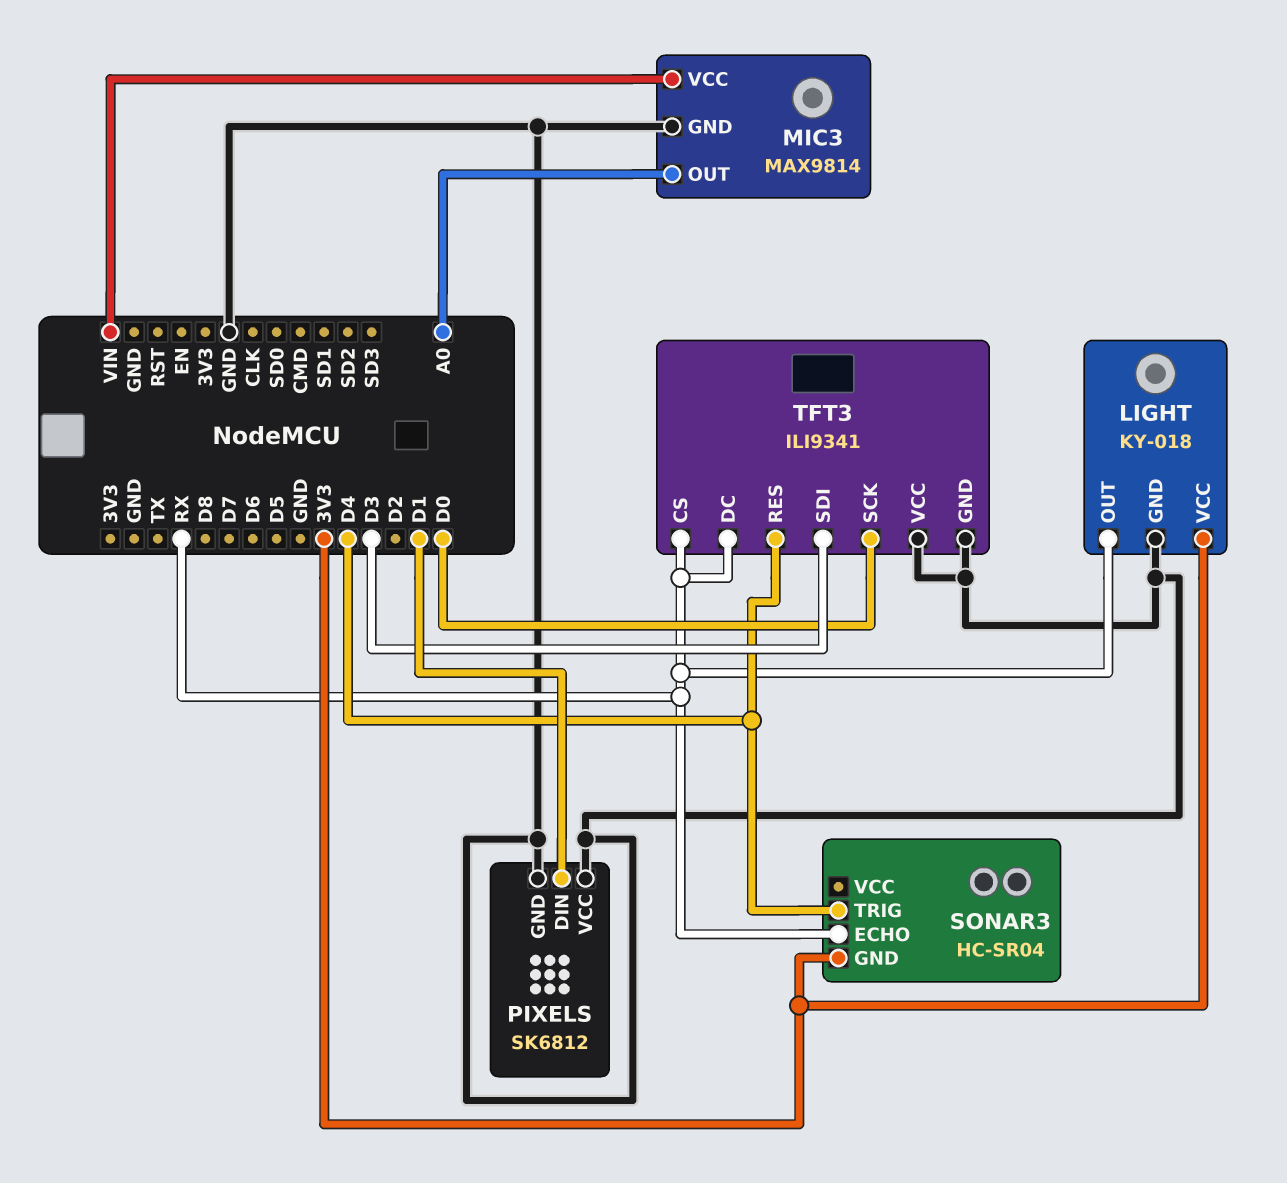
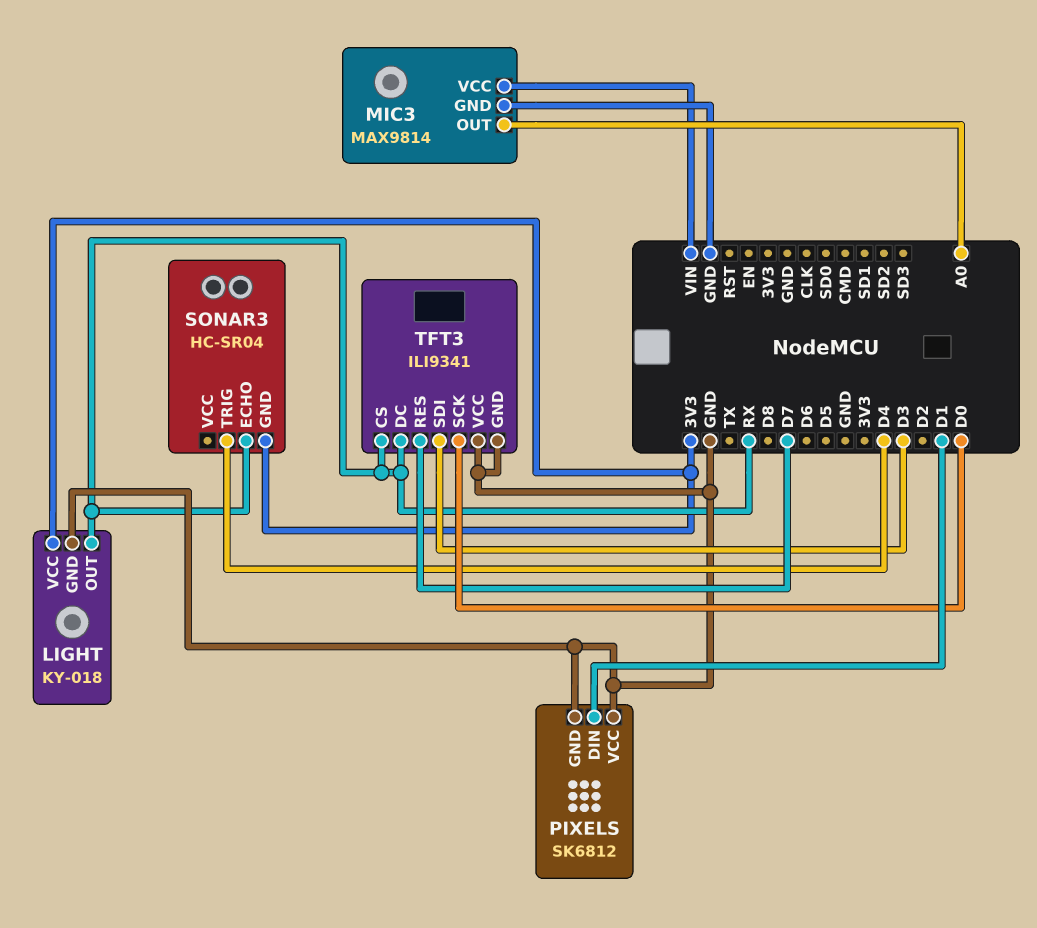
TFT3 pin RES: D4 -> D7

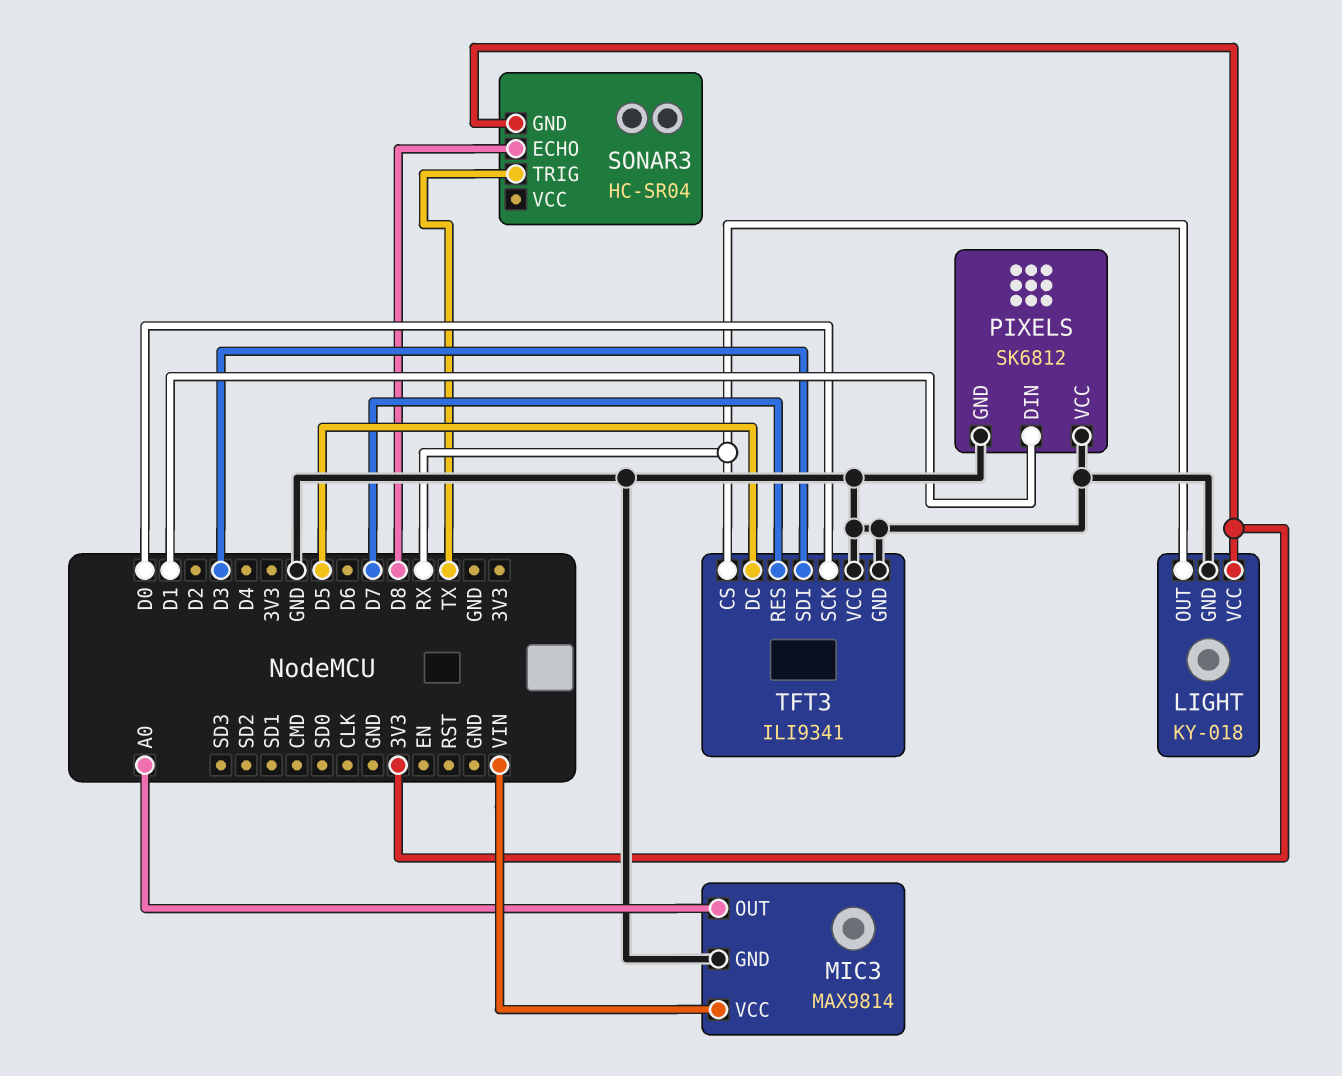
SONAR3 pin ECHO: RX -> D8
SONAR3 pin TRIG: D4 -> TX
TFT3 pin DC: RX -> D5

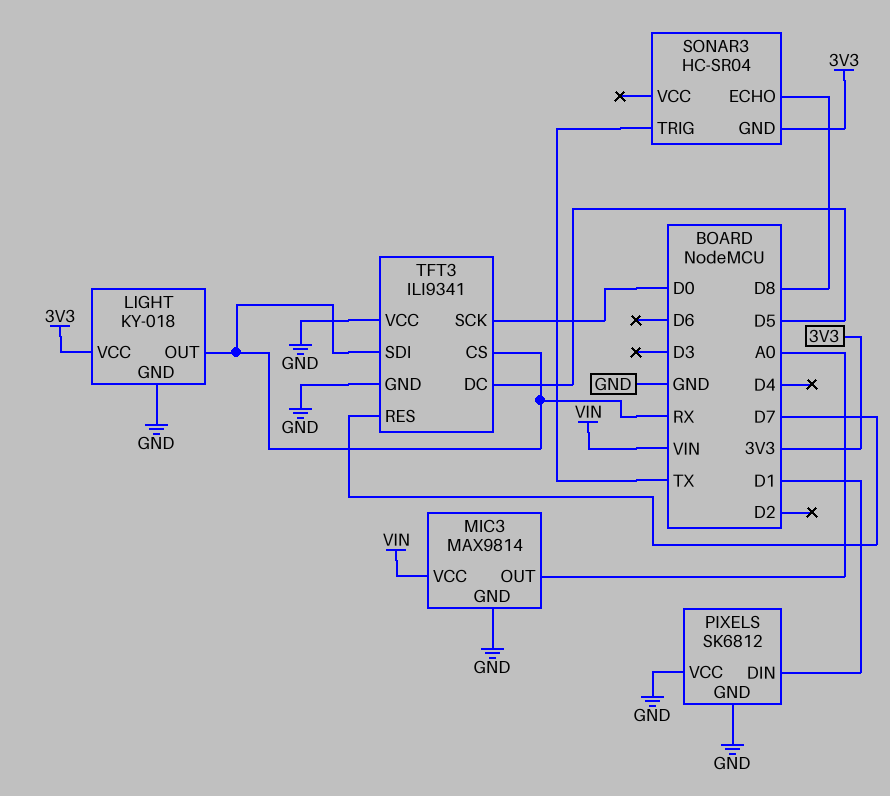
TFT3 pin SDI: D3 -> RX

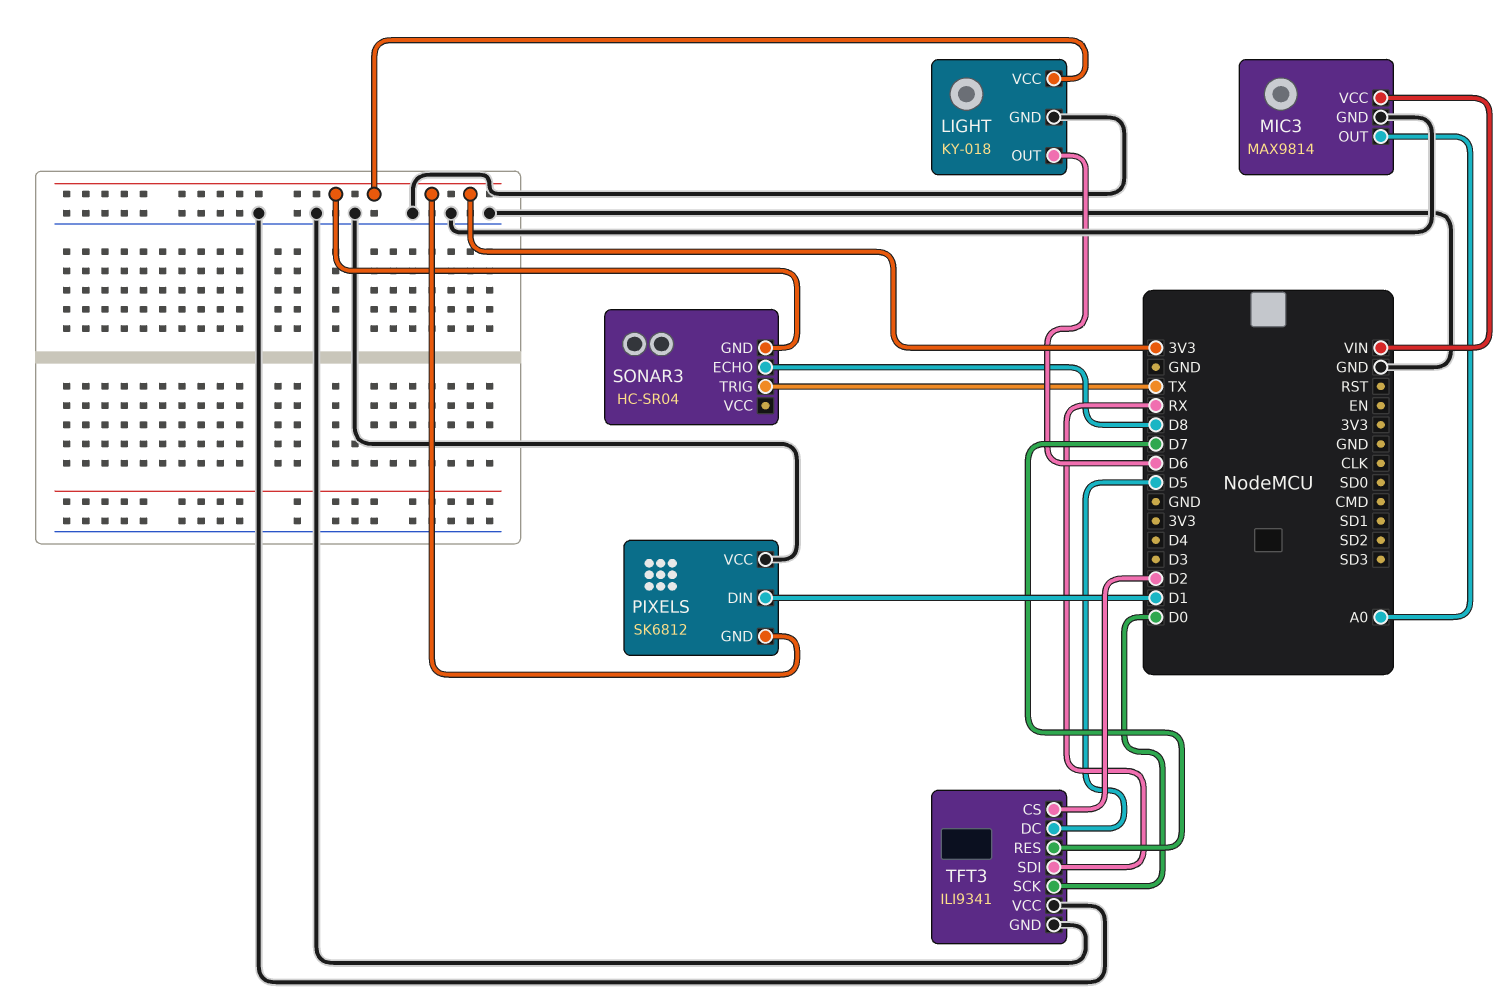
LIGHT pin OUT: RX -> D6
PIXELS pin GND: GND -> 3V3
TFT3 pin CS: RX -> D2

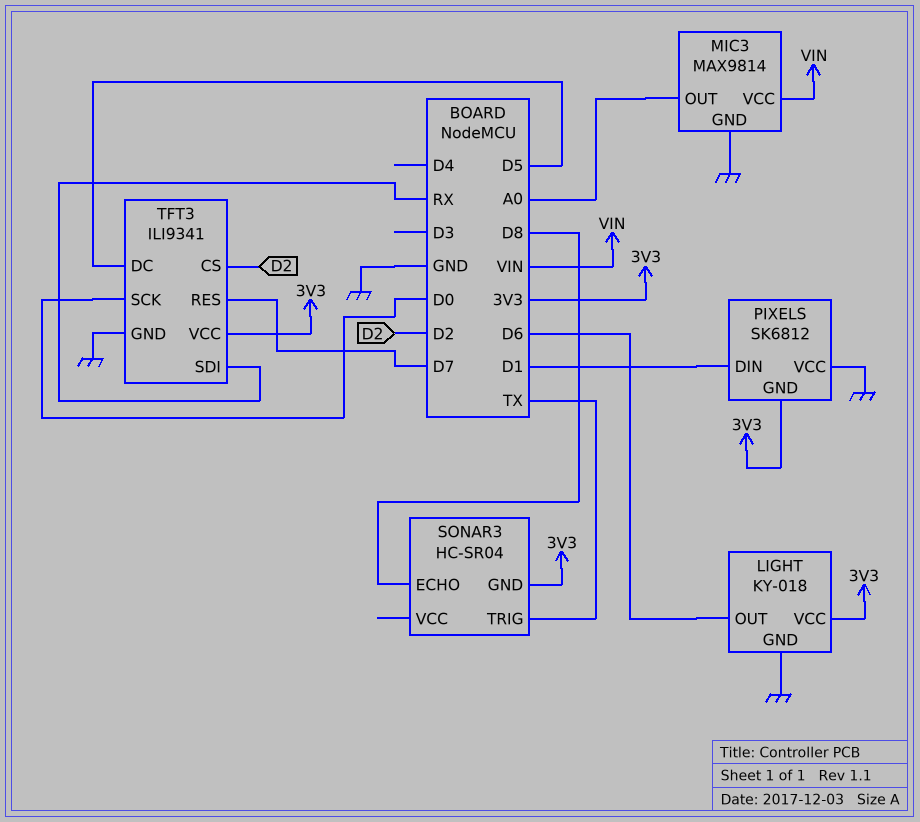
TFT3 pin VCC: GND -> 3V3

